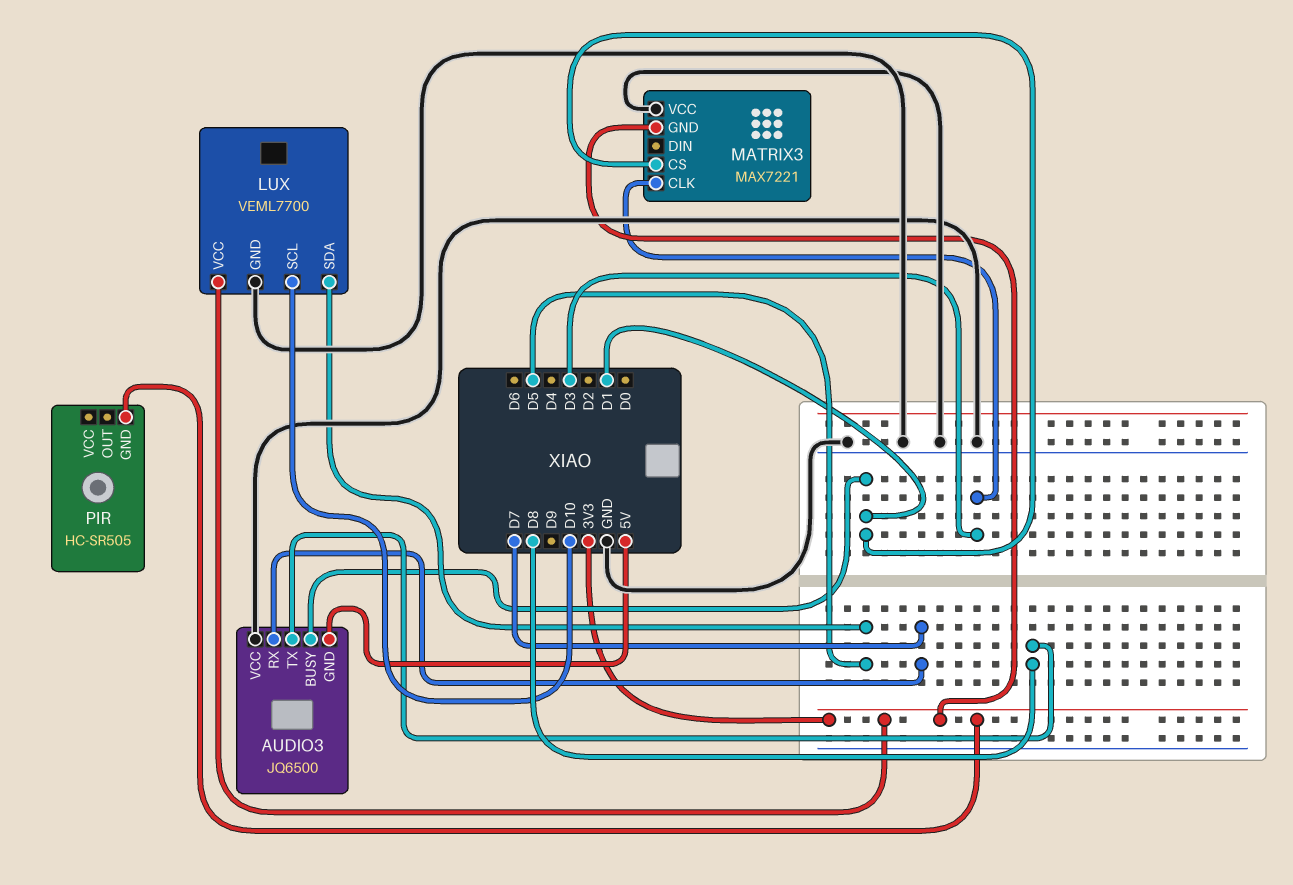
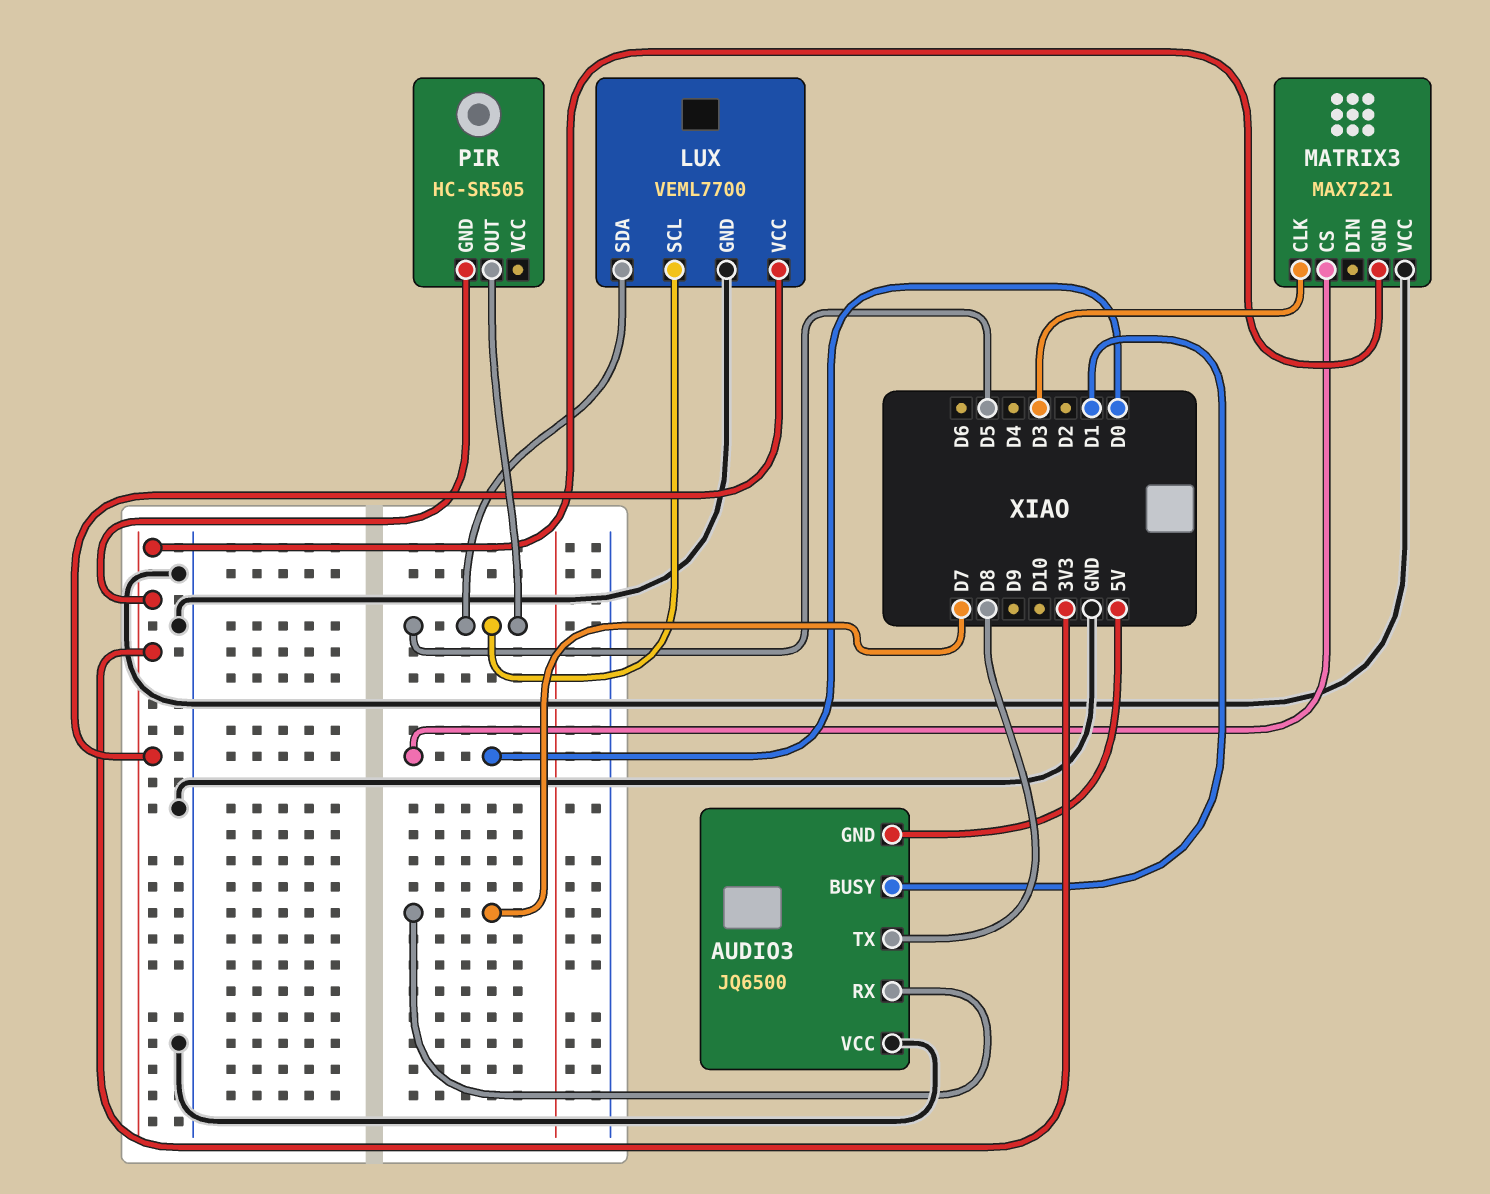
LUX pin SCL: D10 -> D5
MATRIX3 pin CS: D1 -> D0
PIR pin OUT: none -> D5

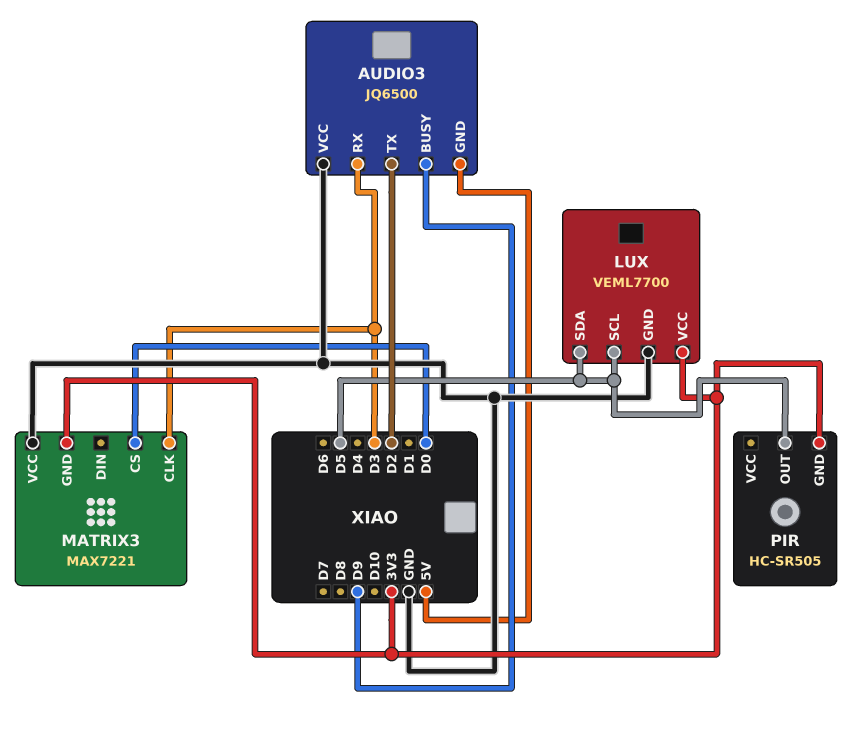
AUDIO3 pin BUSY: D1 -> D9
AUDIO3 pin RX: D7 -> D3
AUDIO3 pin TX: D8 -> D2

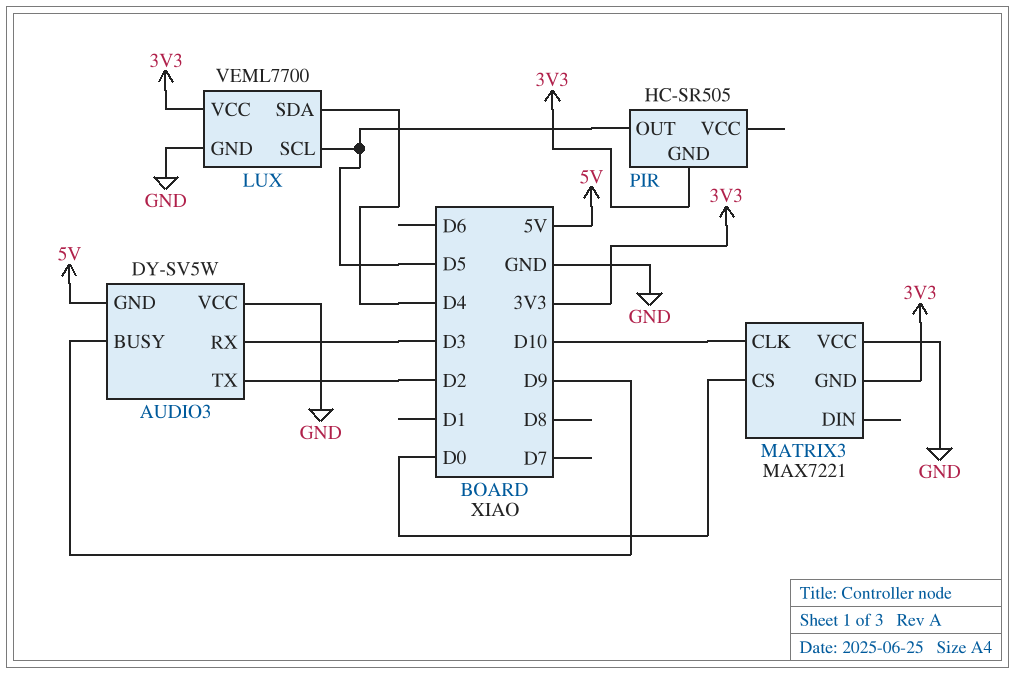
AUDIO3: JQ6500 -> DY-SV5W
LUX pin SDA: D5 -> D4
MATRIX3 pin CLK: D3 -> D10

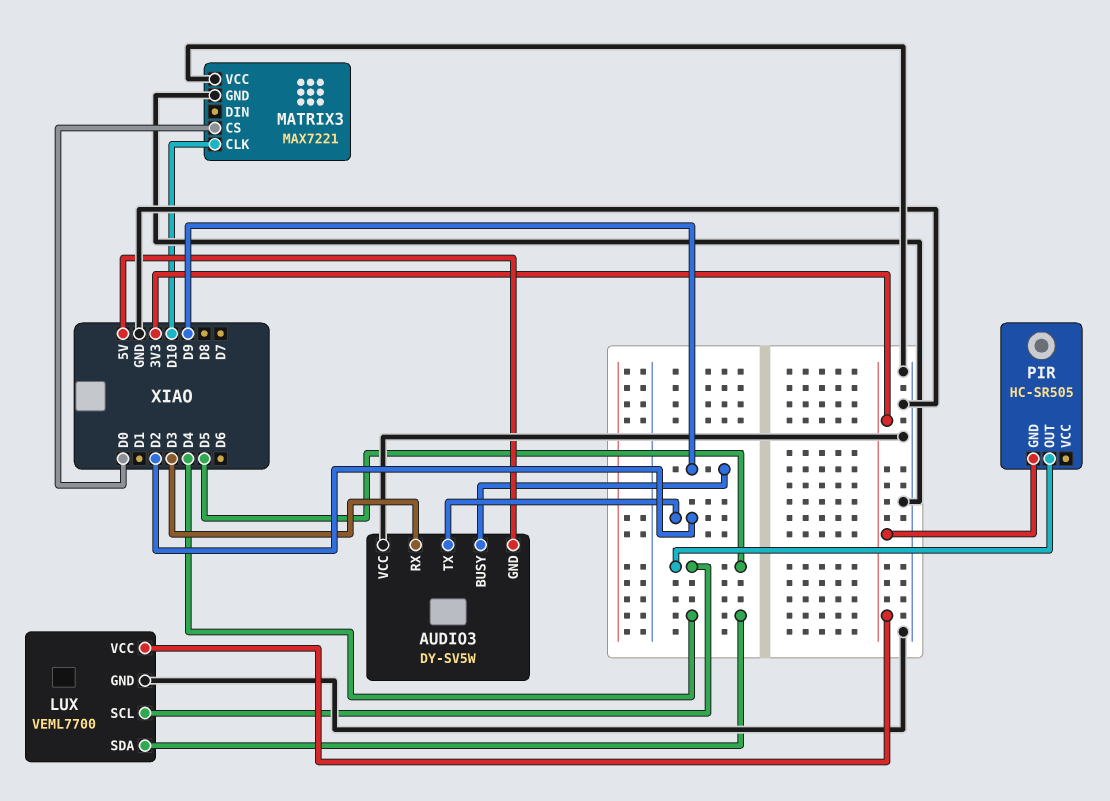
MATRIX3 pin GND: 3V3 -> GND

